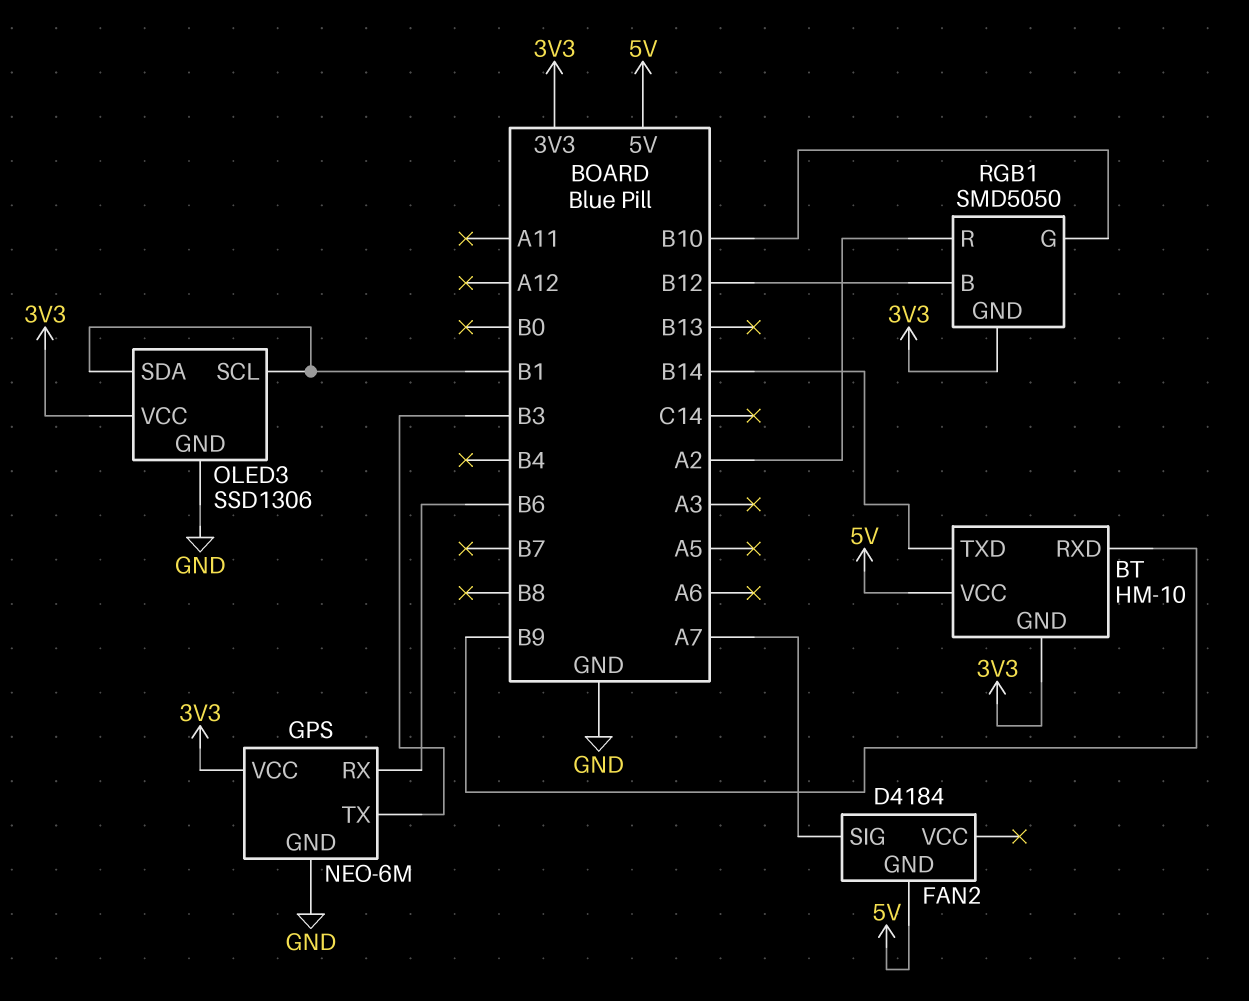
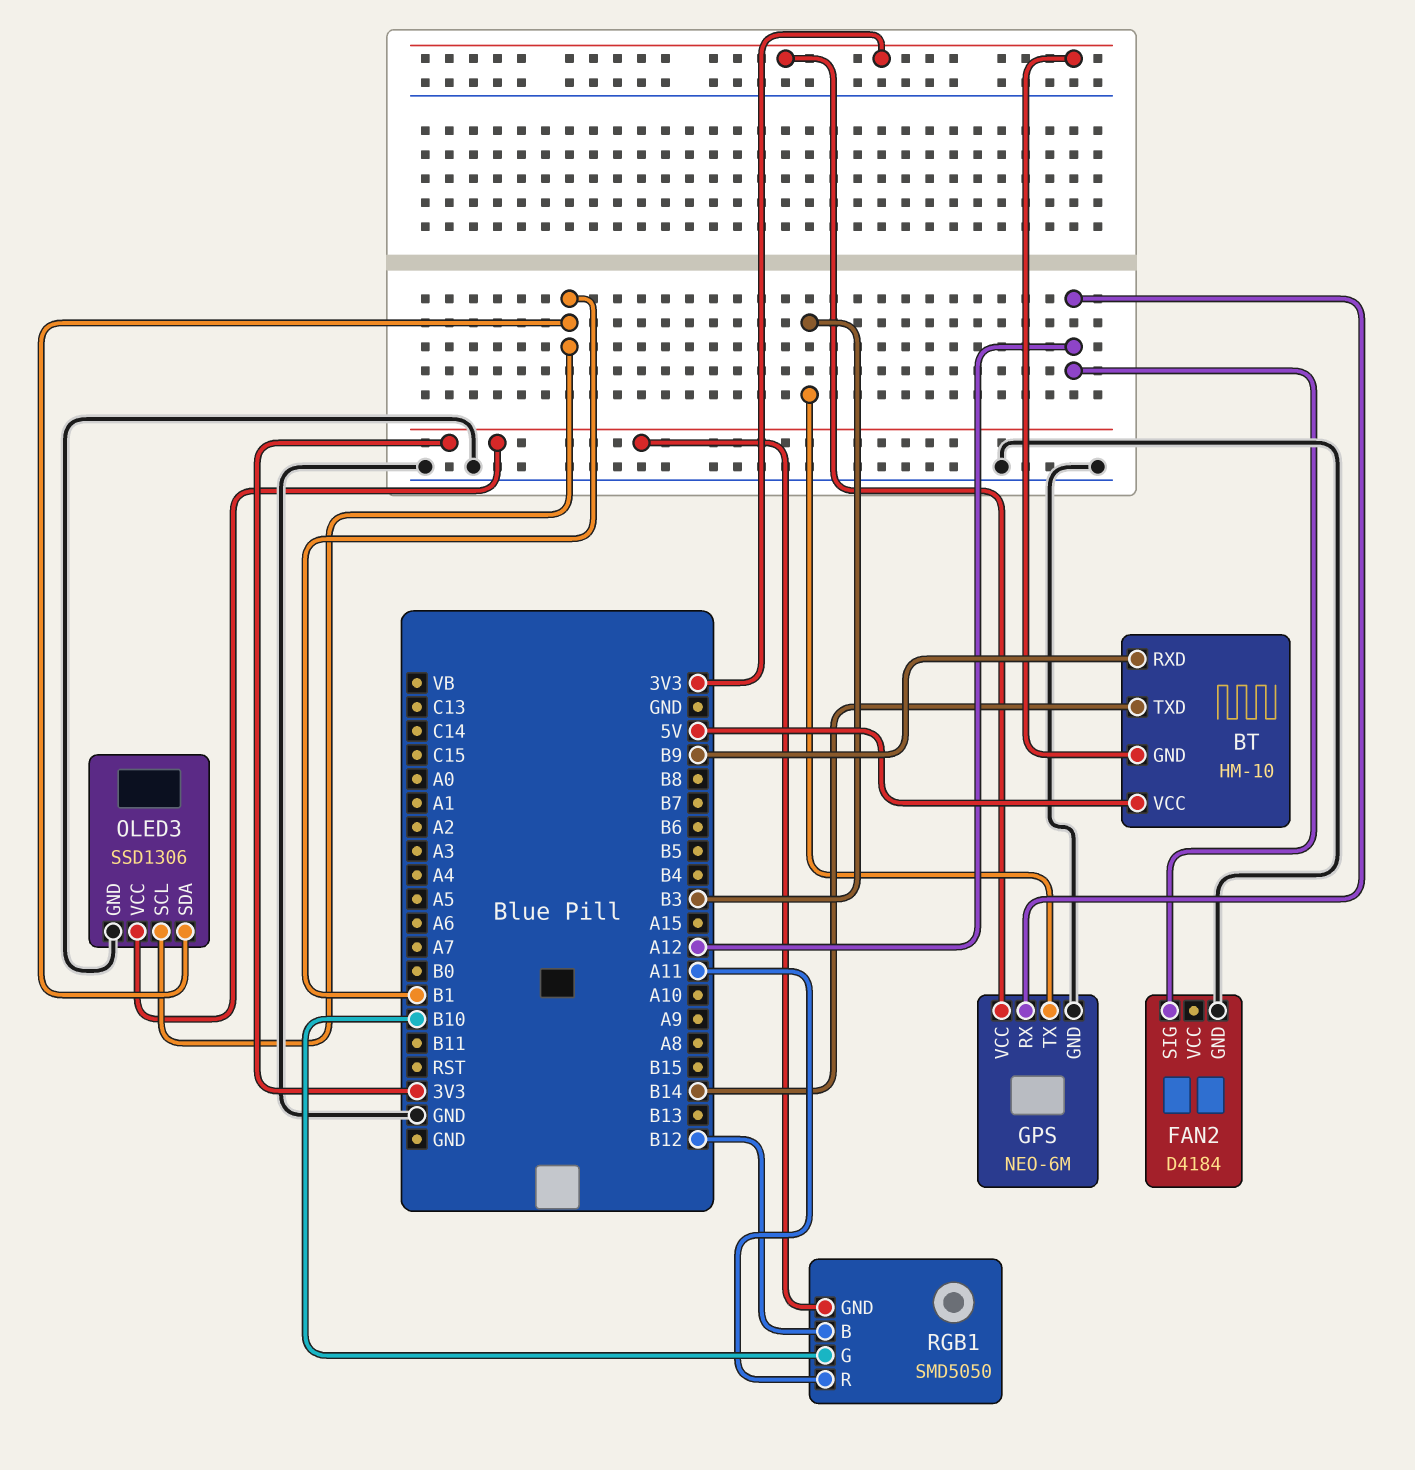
FAN2 pin GND: 5V -> GND
FAN2 pin SIG: A7 -> A12
GPS pin RX: B6 -> A12
RGB1 pin R: A2 -> A11

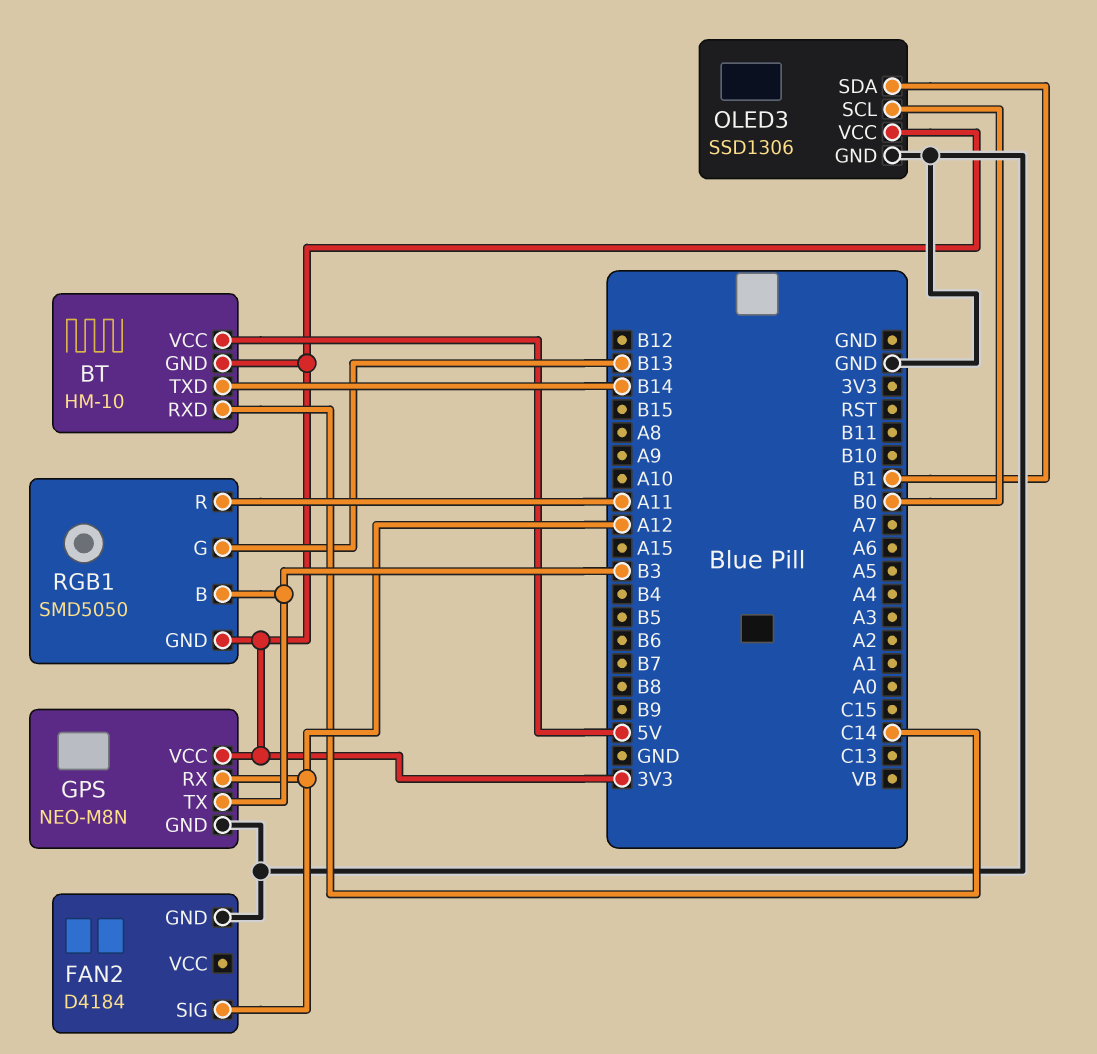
BT pin RXD: B9 -> C14
GPS: NEO-6M -> NEO-M8N
OLED3 pin SCL: B1 -> B0
RGB1 pin B: B12 -> B3
RGB1 pin G: B10 -> B13

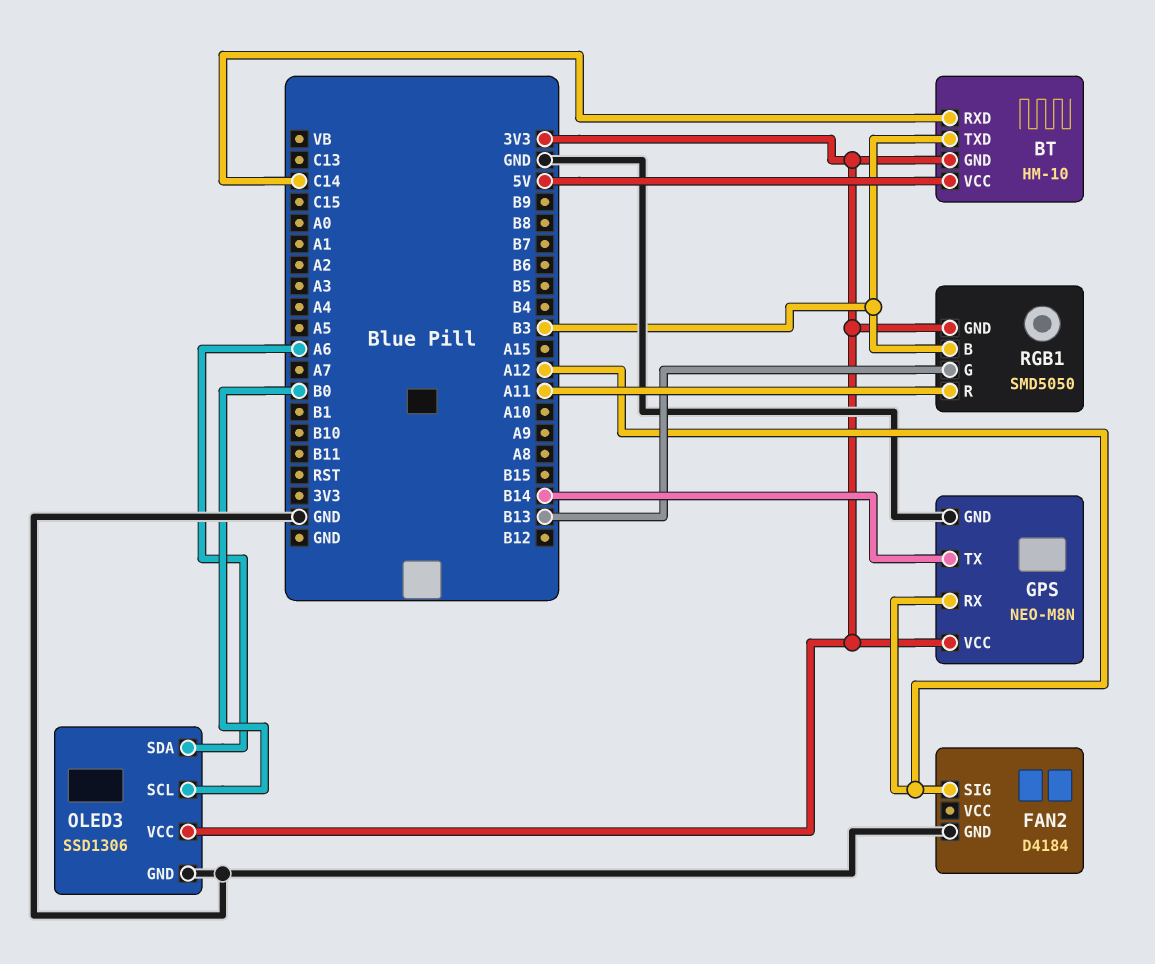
BT pin TXD: B14 -> B3
GPS pin TX: B3 -> B14
OLED3 pin SDA: B1 -> A6

